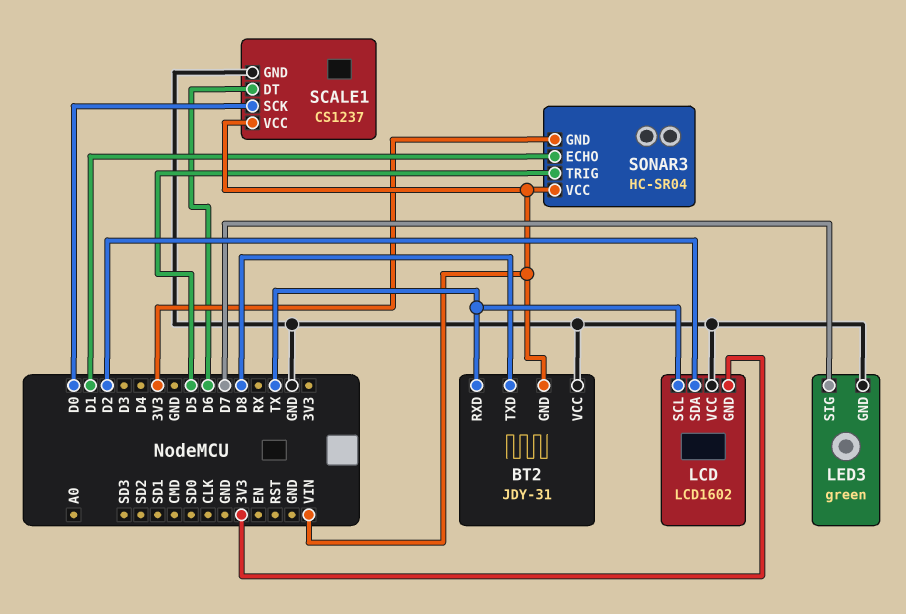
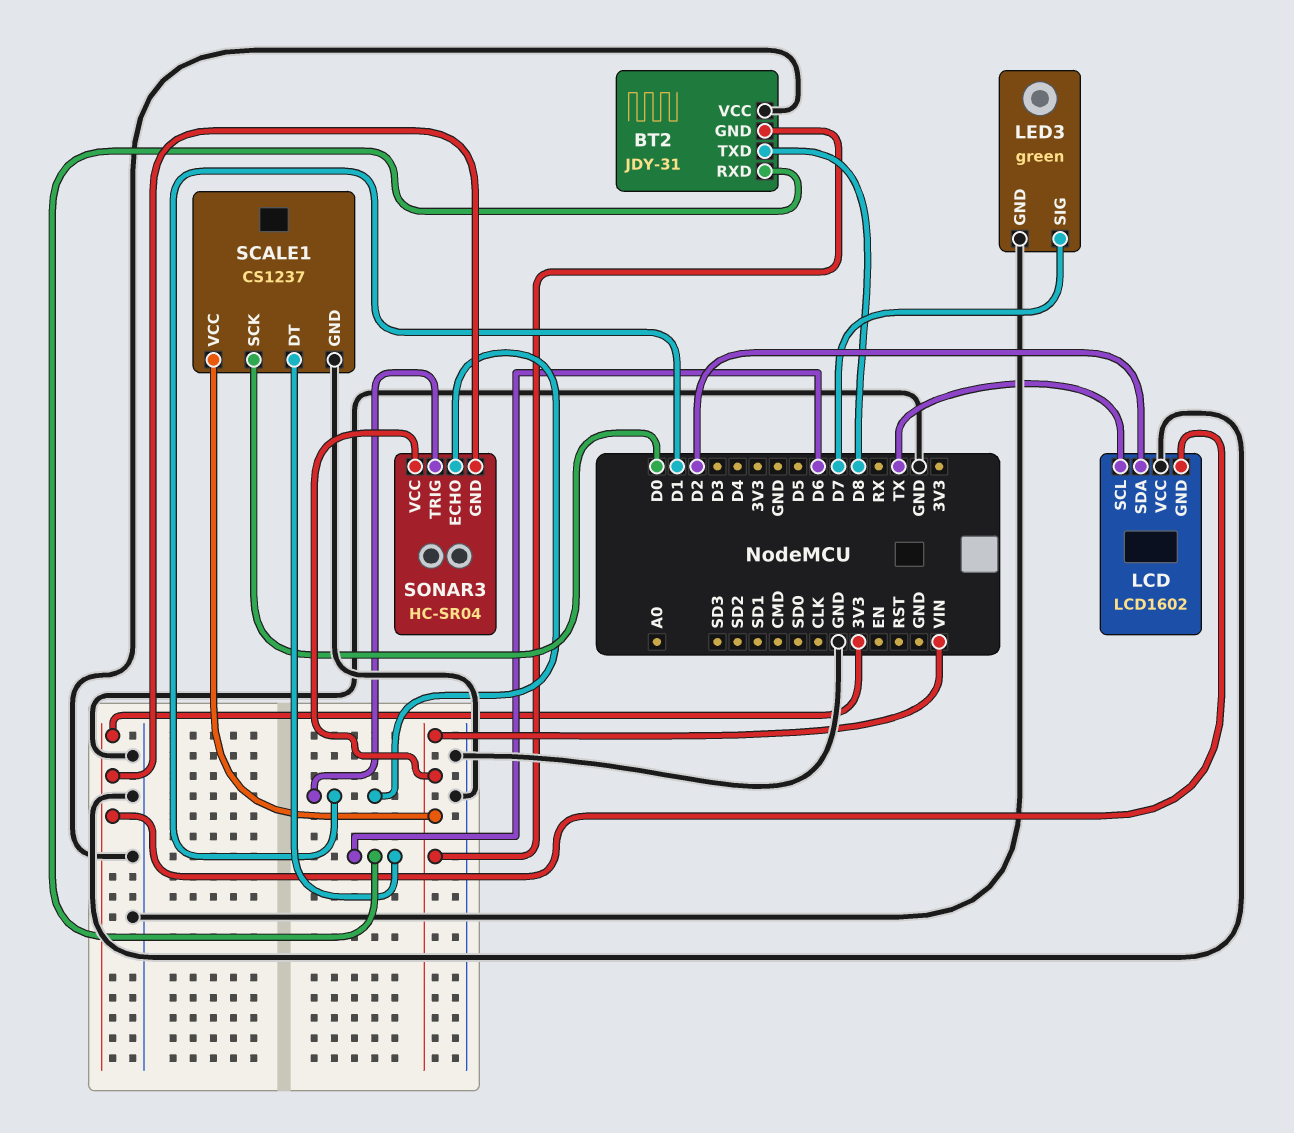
BT2 pin RXD: TX -> D6
SONAR3 pin TRIG: D5 -> D1

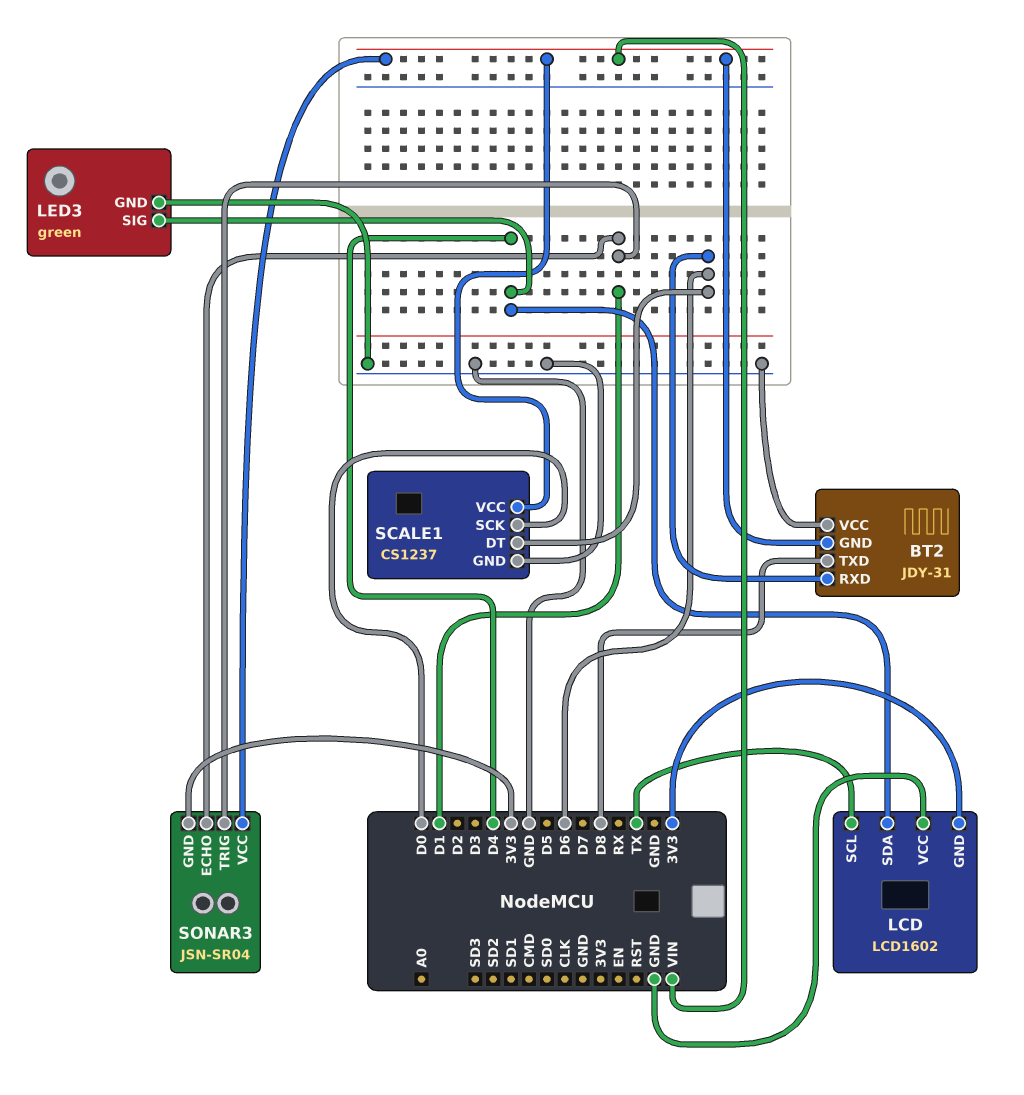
LCD pin SDA: D2 -> D4
LED3 pin SIG: D7 -> D4
SONAR3: HC-SR04 -> JSN-SR04

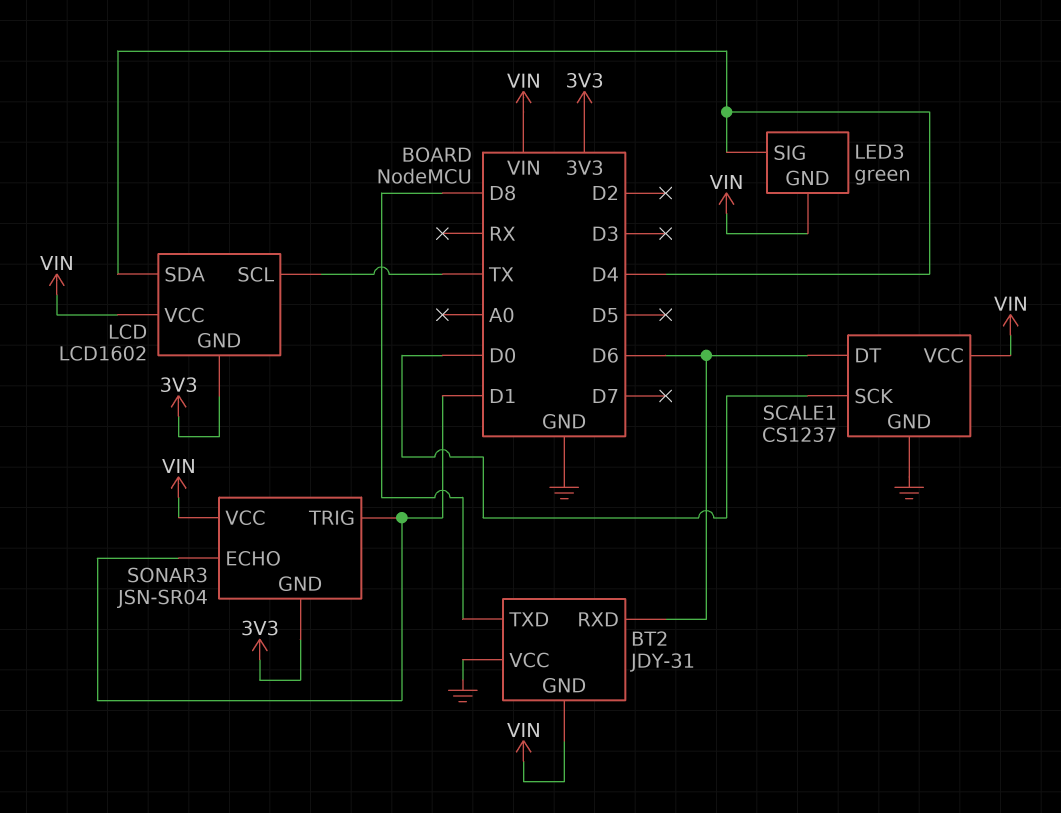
LCD pin VCC: GND -> VIN
LED3 pin GND: GND -> VIN

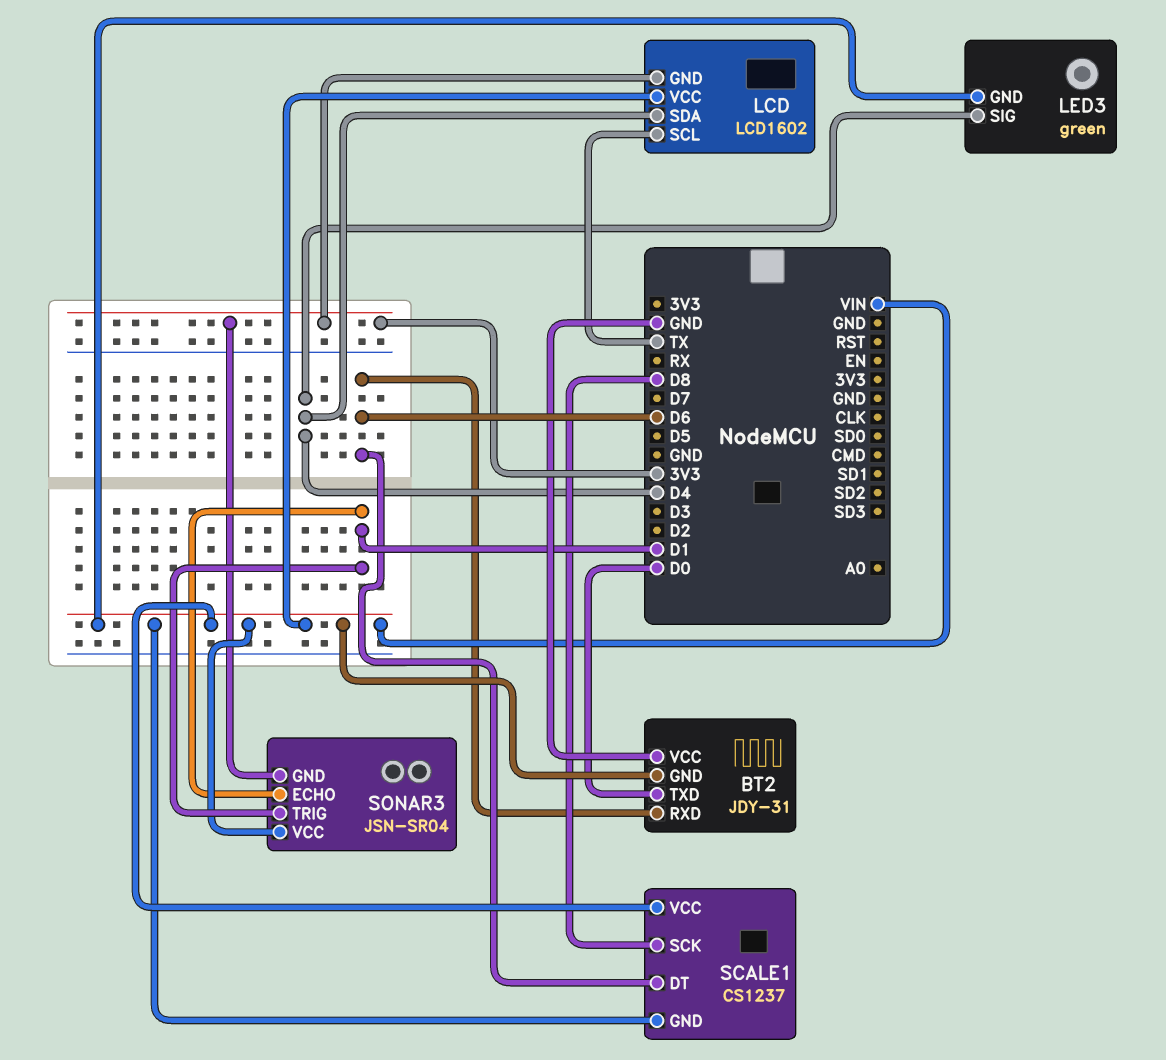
BT2 pin TXD: D8 -> D0
SCALE1 pin GND: GND -> VIN
SCALE1 pin SCK: D0 -> D8

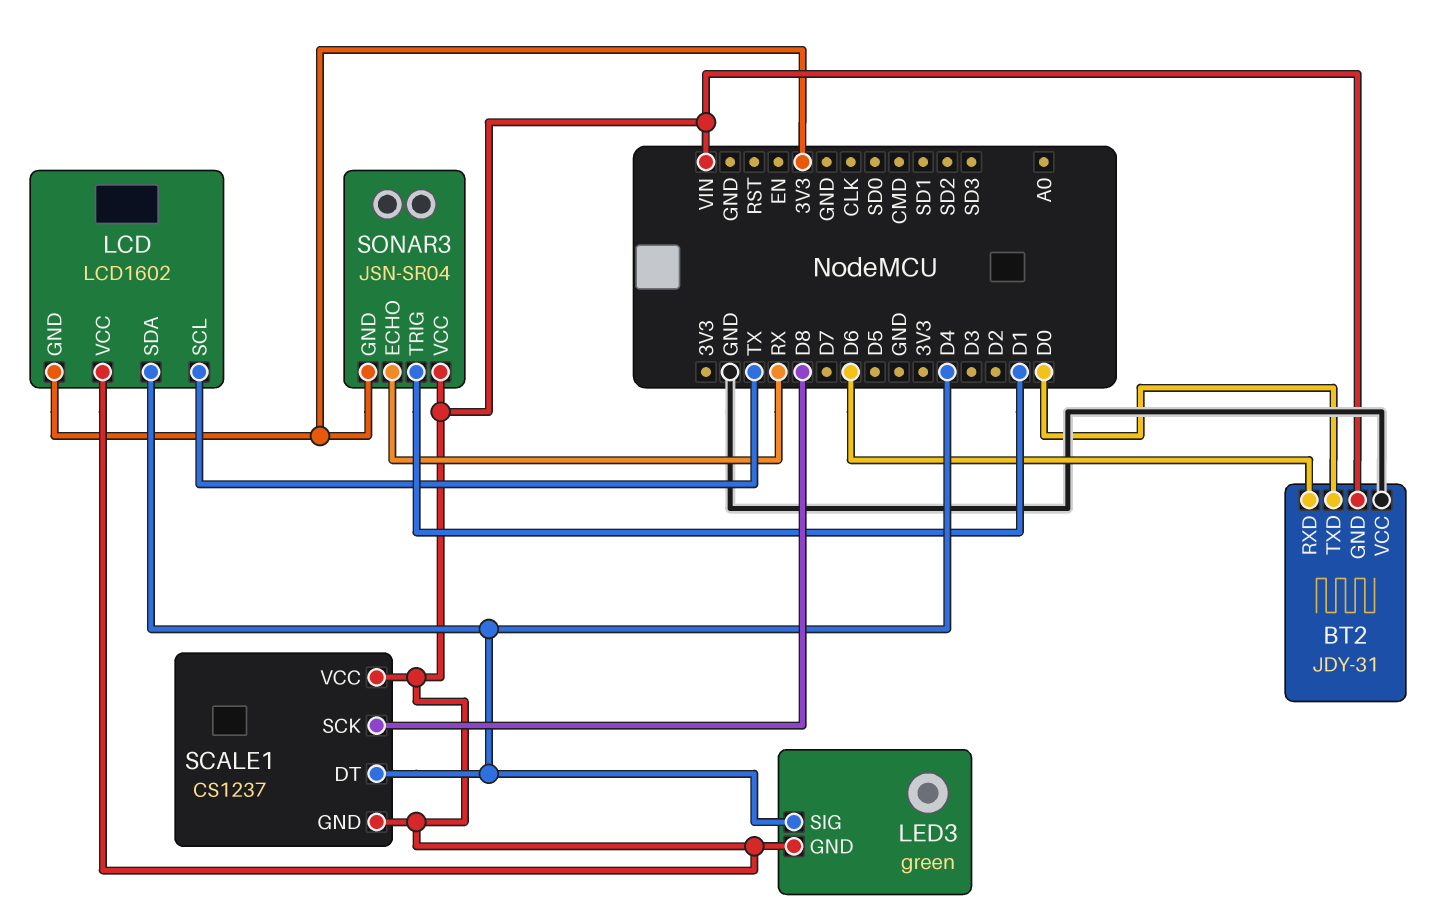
SCALE1 pin DT: D6 -> D4
SONAR3 pin ECHO: D1 -> RX

